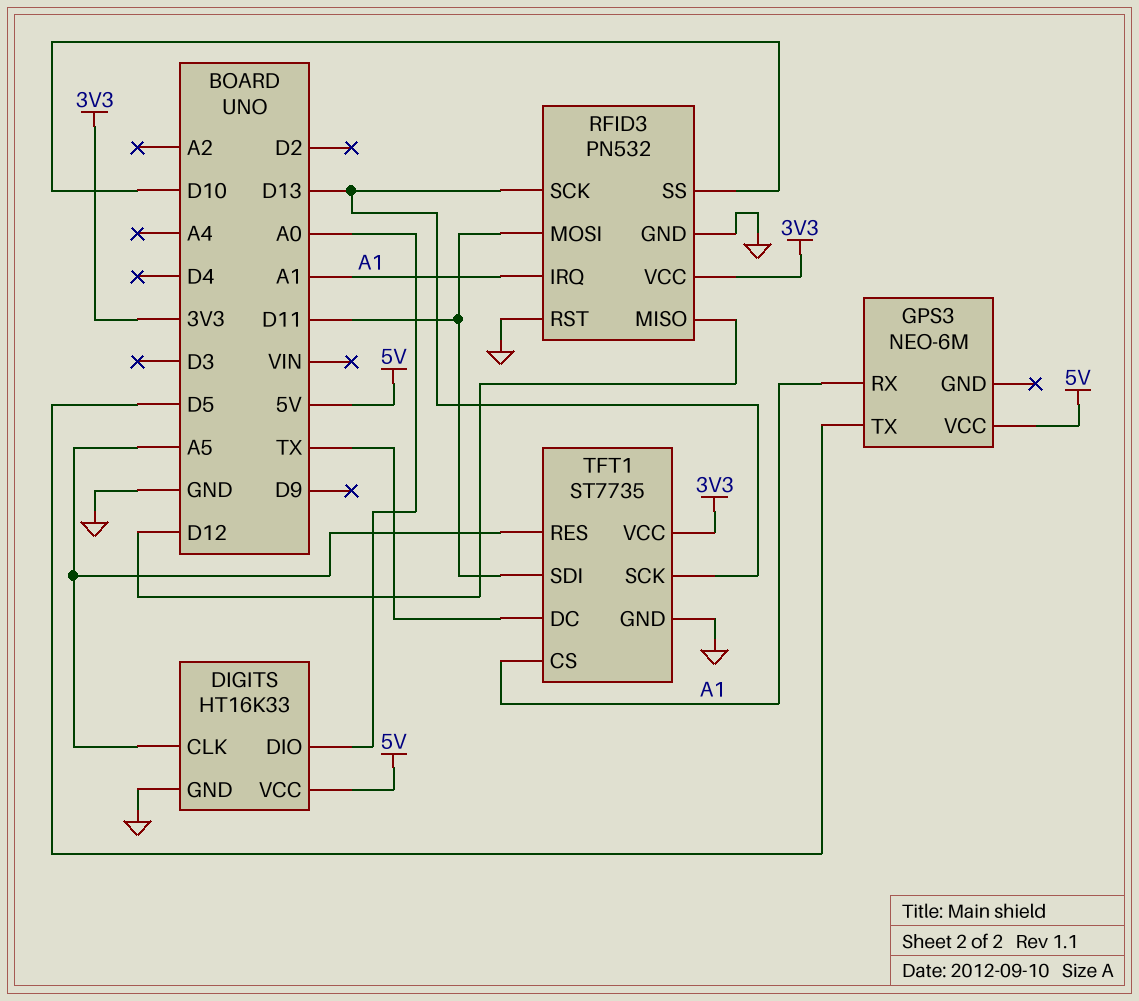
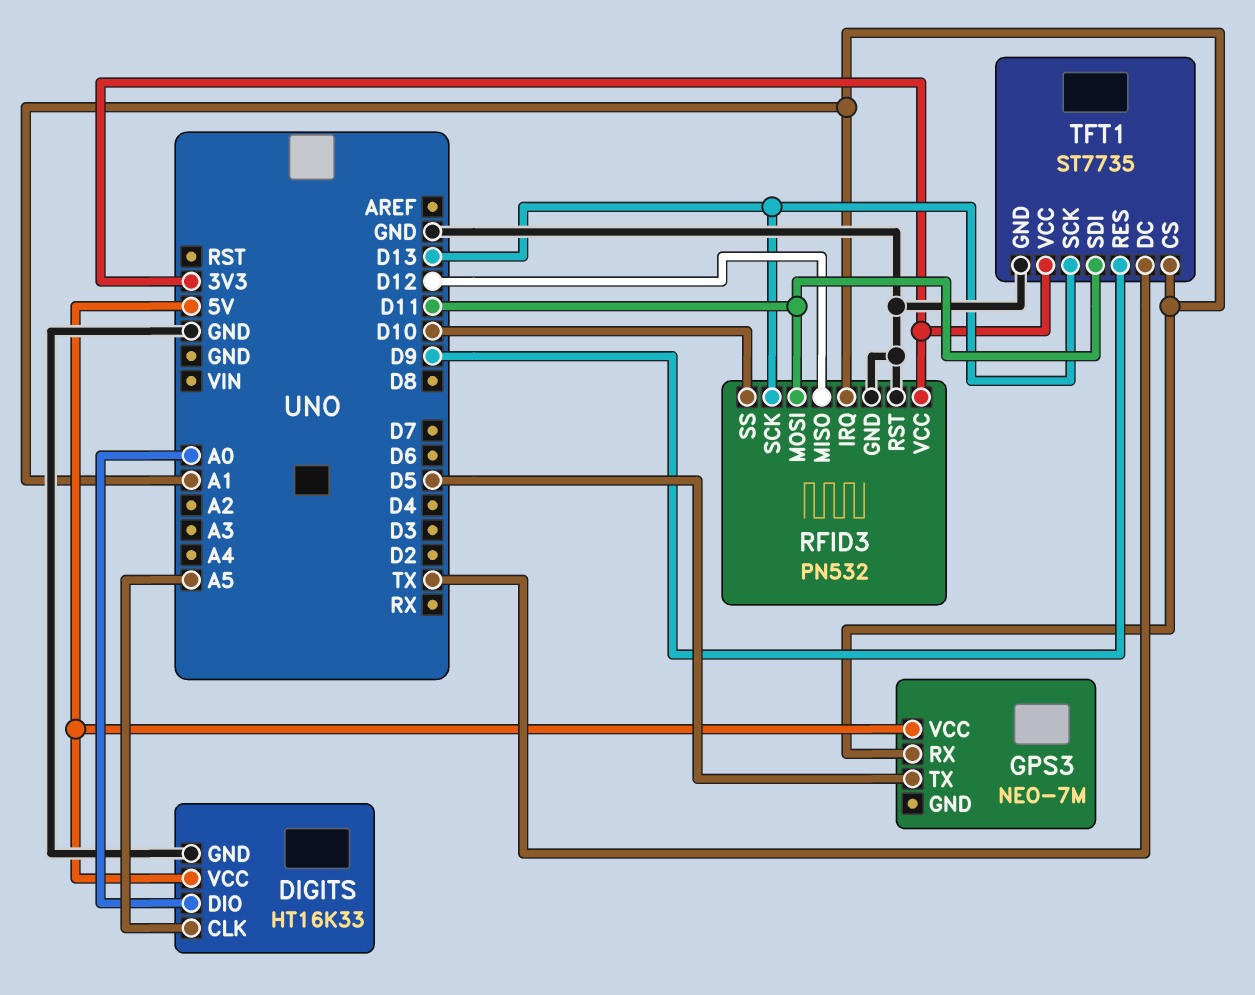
GPS3: NEO-6M -> NEO-7M
TFT1 pin RES: A5 -> D9

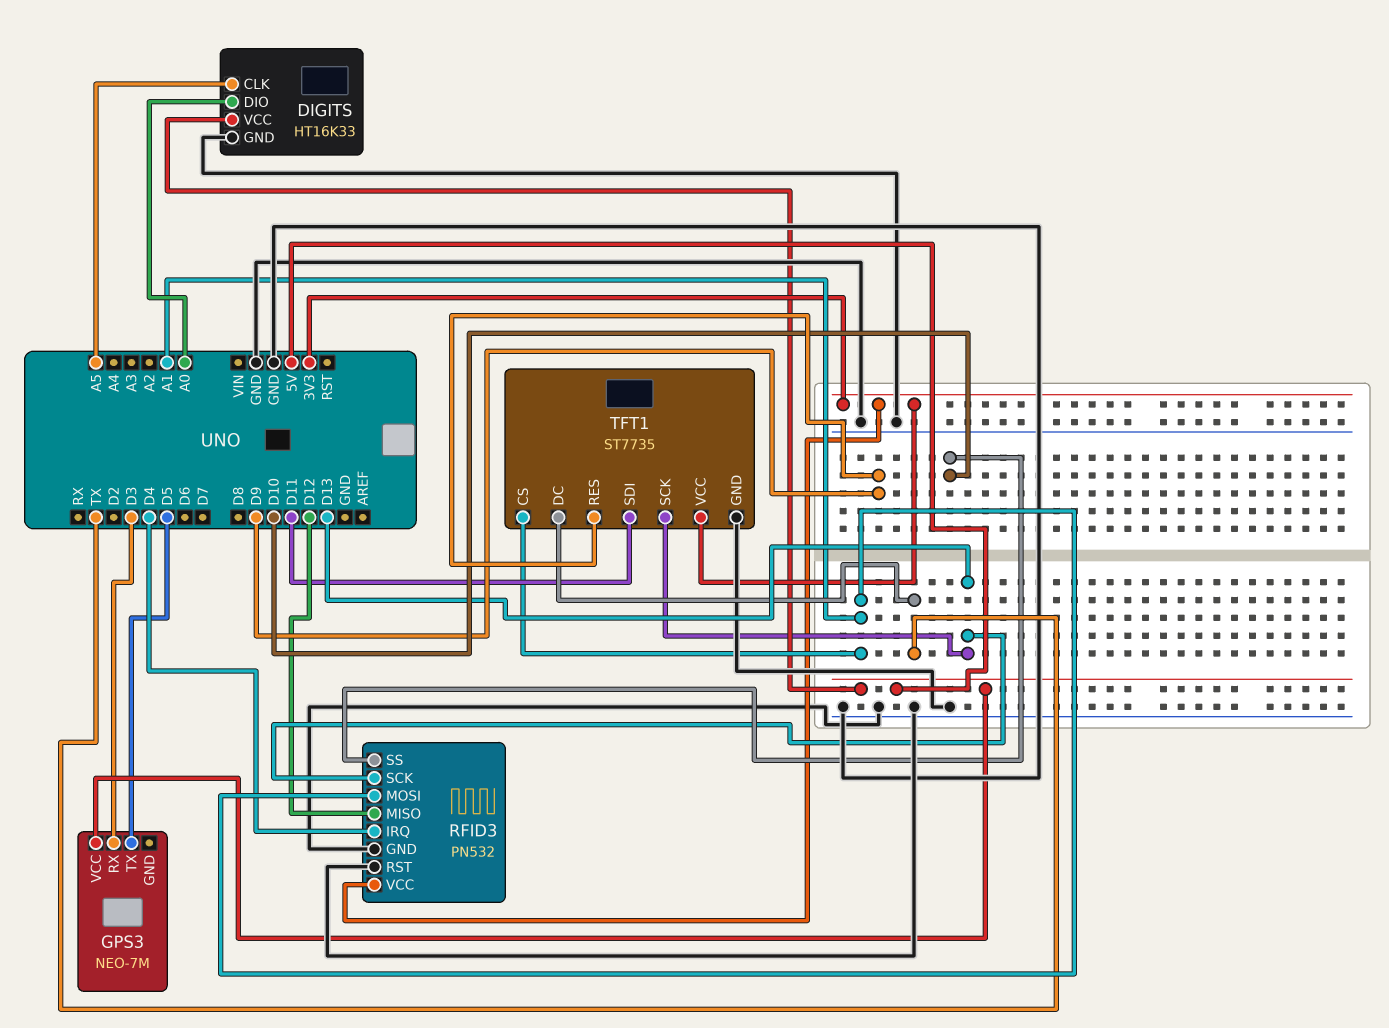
GPS3 pin RX: A1 -> D3
RFID3 pin IRQ: A1 -> D4
RFID3 pin MOSI: D11 -> A1

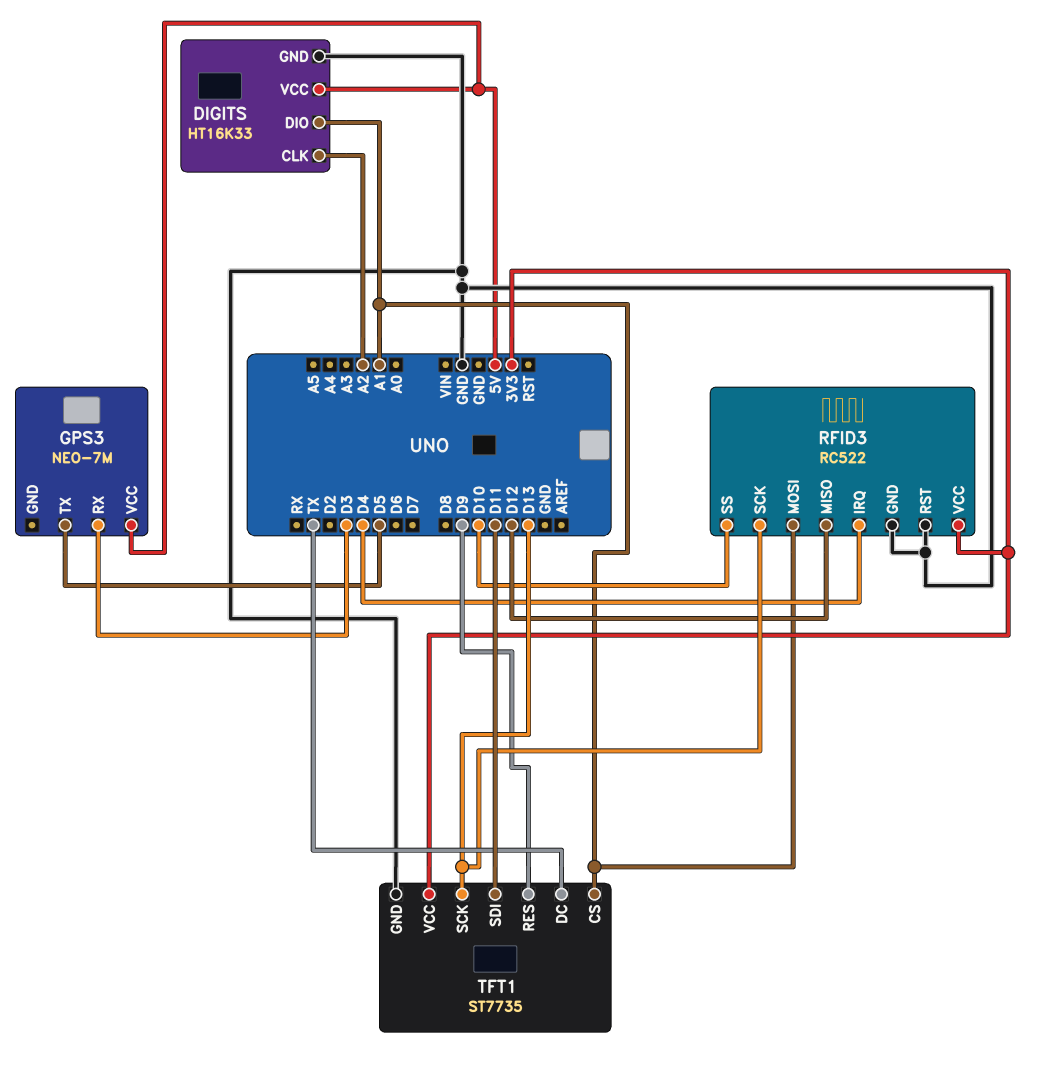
DIGITS pin CLK: A5 -> A2
DIGITS pin DIO: A0 -> A1
RFID3: PN532 -> RC522

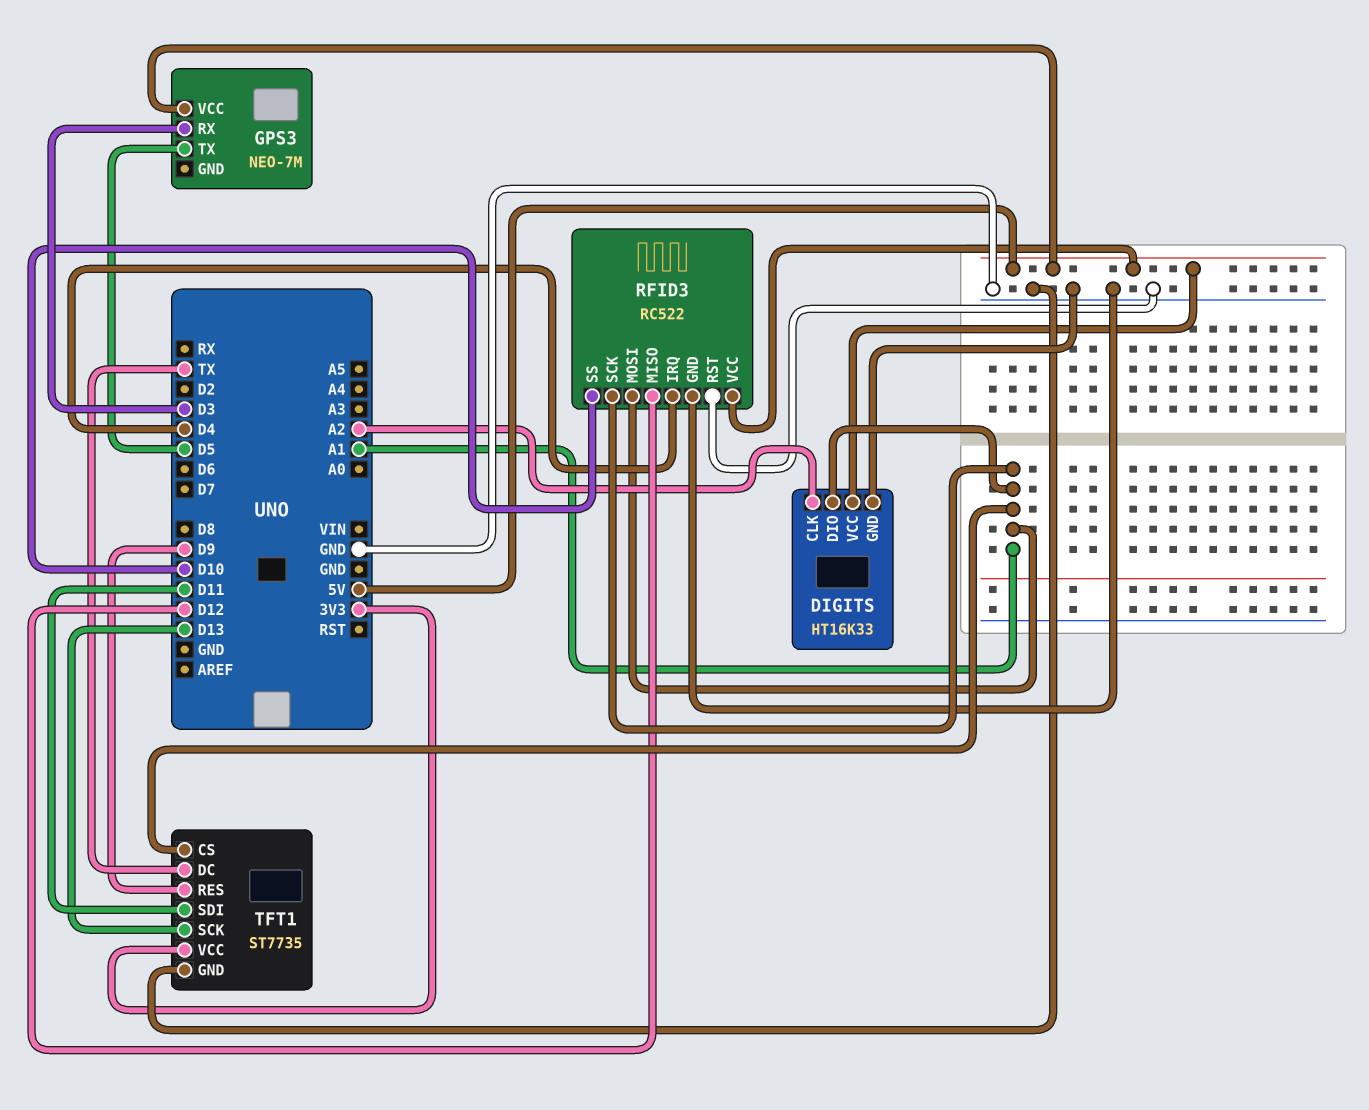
RFID3 pin SCK: D13 -> A1
RFID3 pin VCC: 3V3 -> 5V

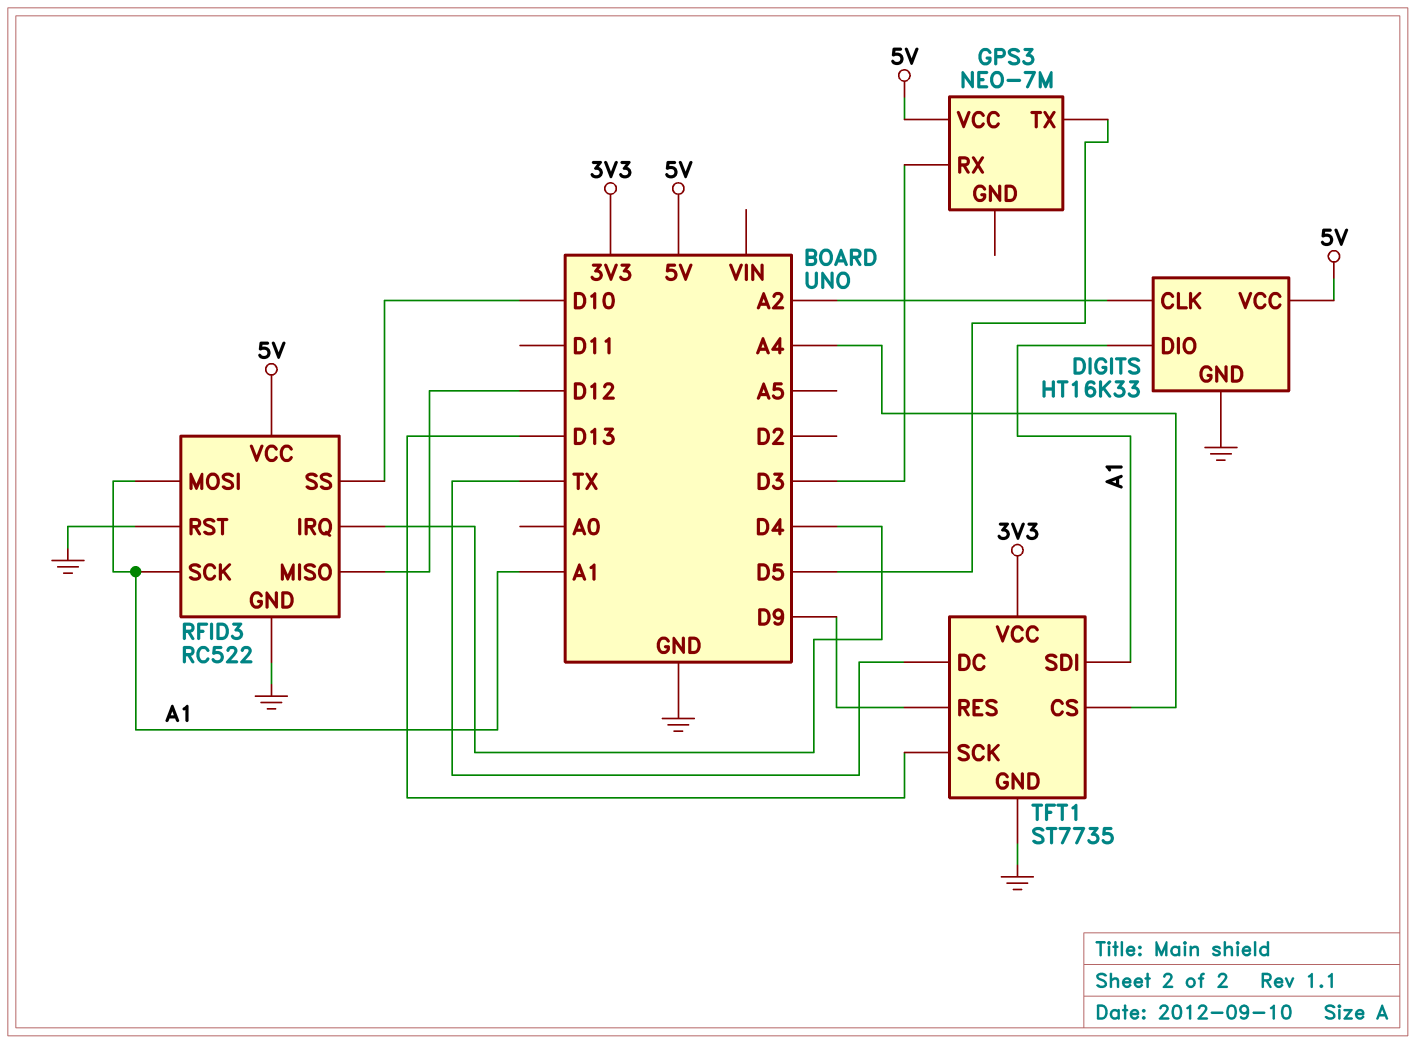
TFT1 pin CS: A1 -> A4
TFT1 pin SDI: D11 -> A1

